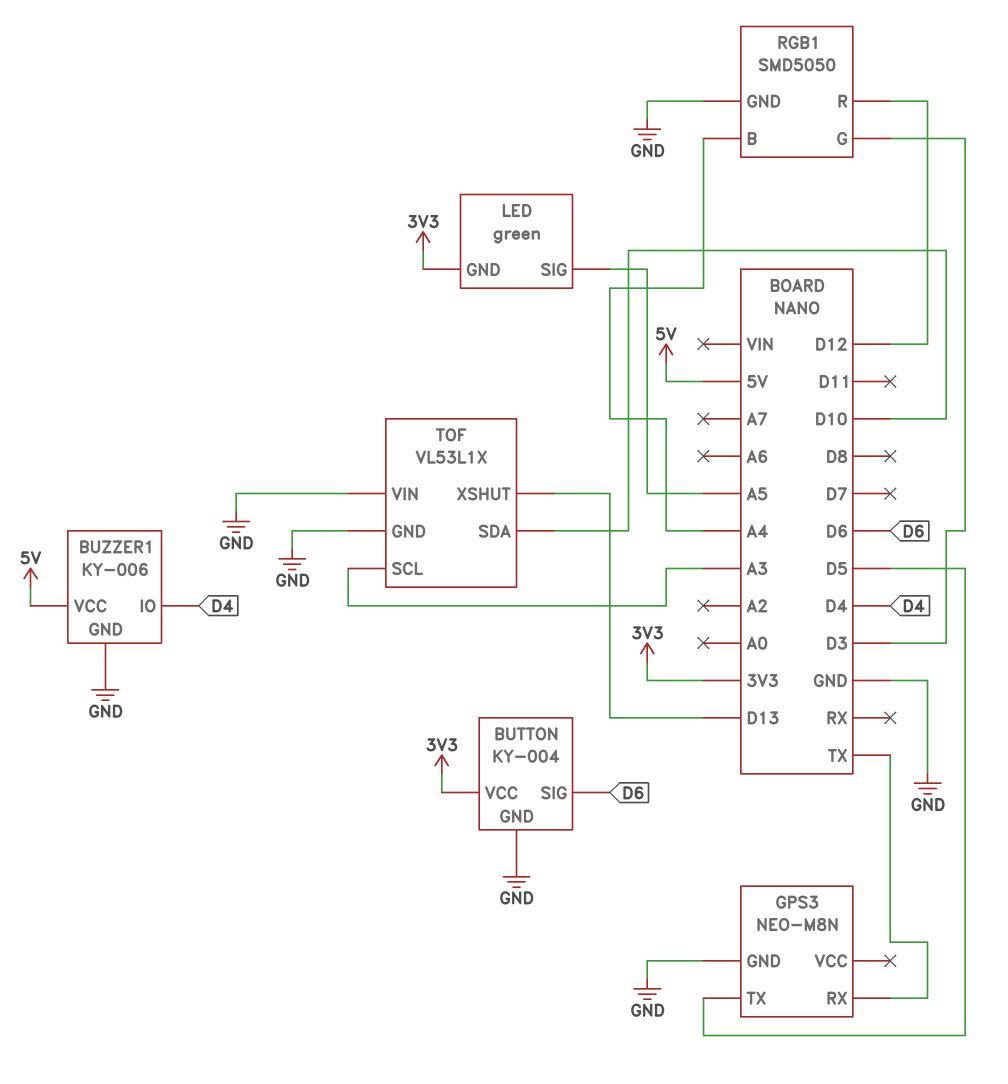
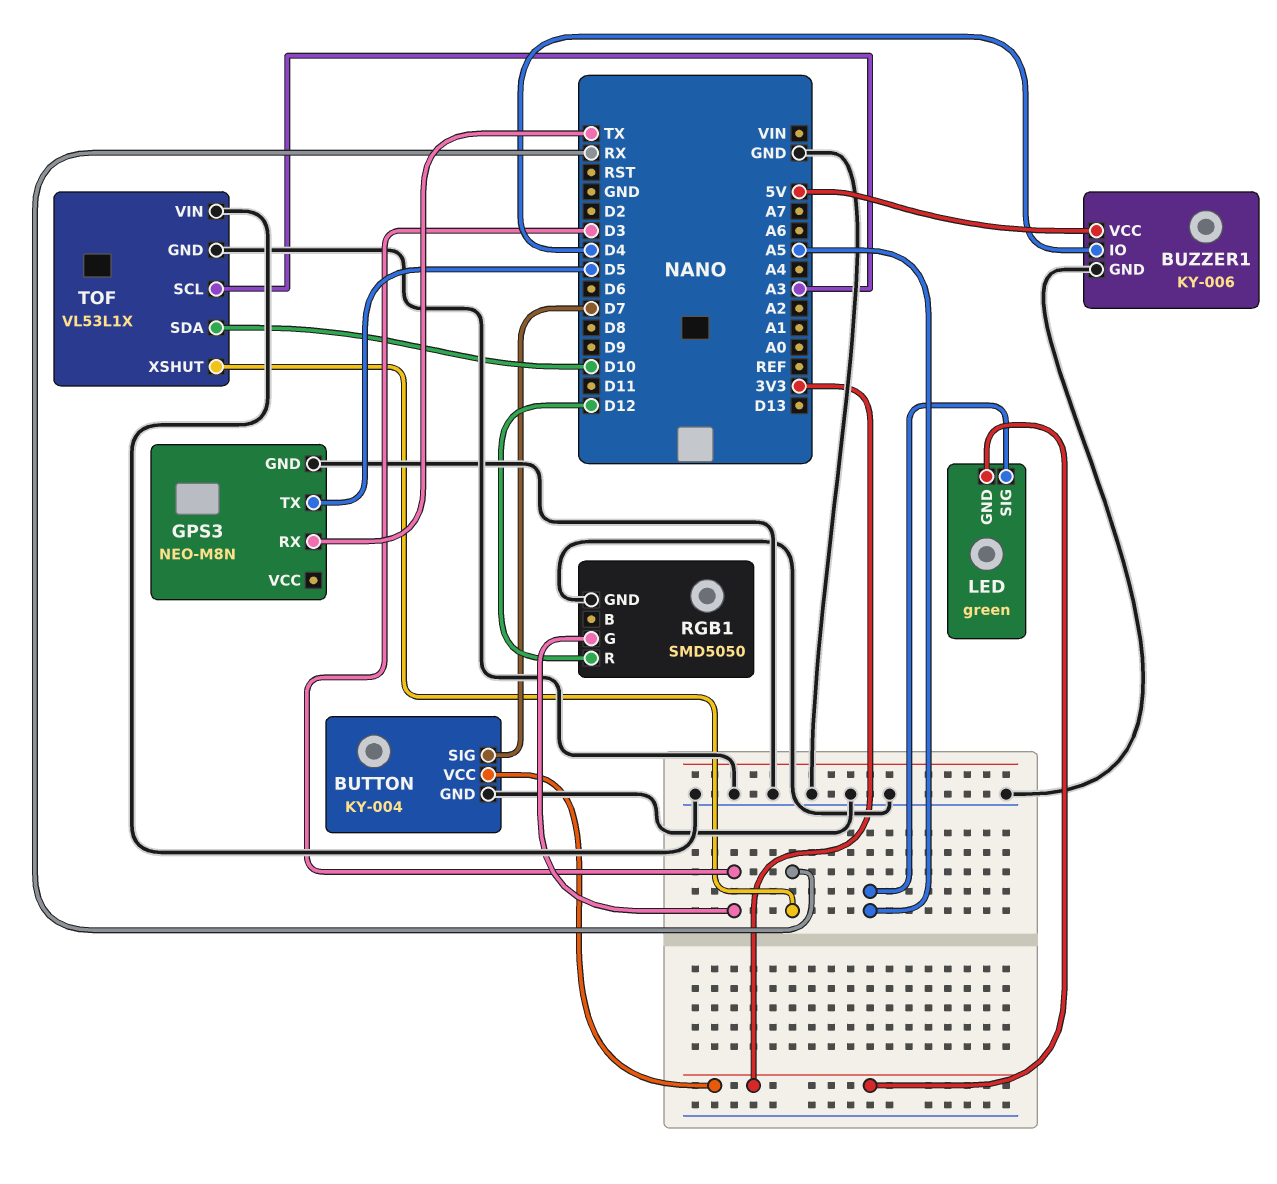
BUTTON pin SIG: D6 -> D7
RGB1 pin B: A4 -> none
TOF pin XSHUT: D13 -> RX

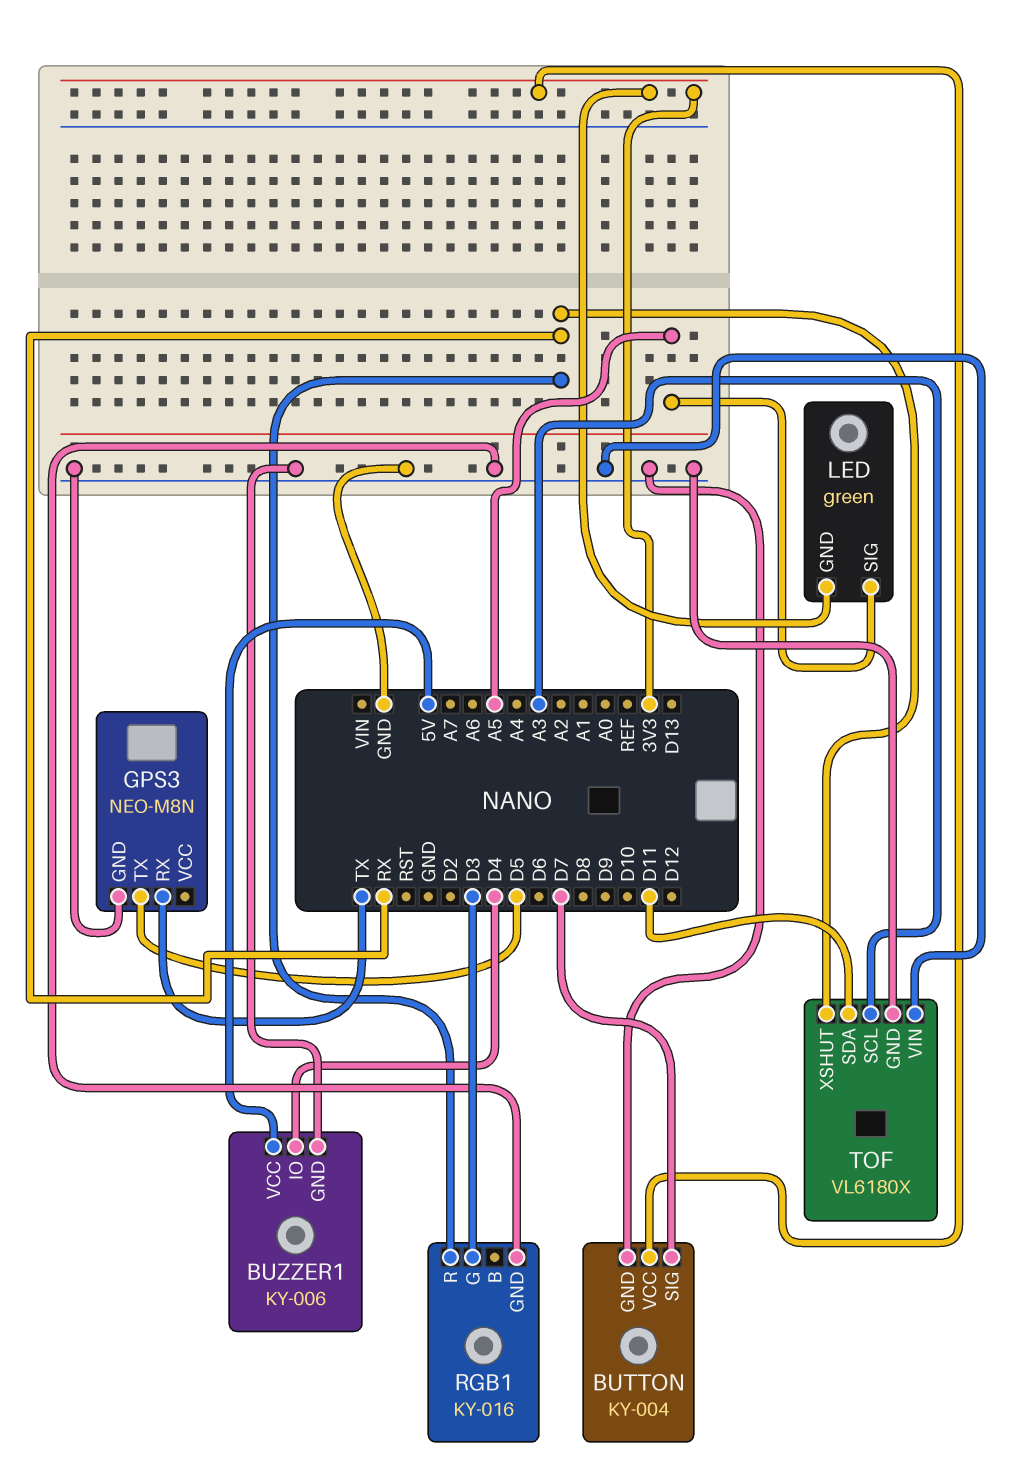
RGB1: SMD5050 -> KY-016
RGB1 pin R: D12 -> RX
TOF: VL53L1X -> VL6180X
TOF pin SDA: D10 -> D11

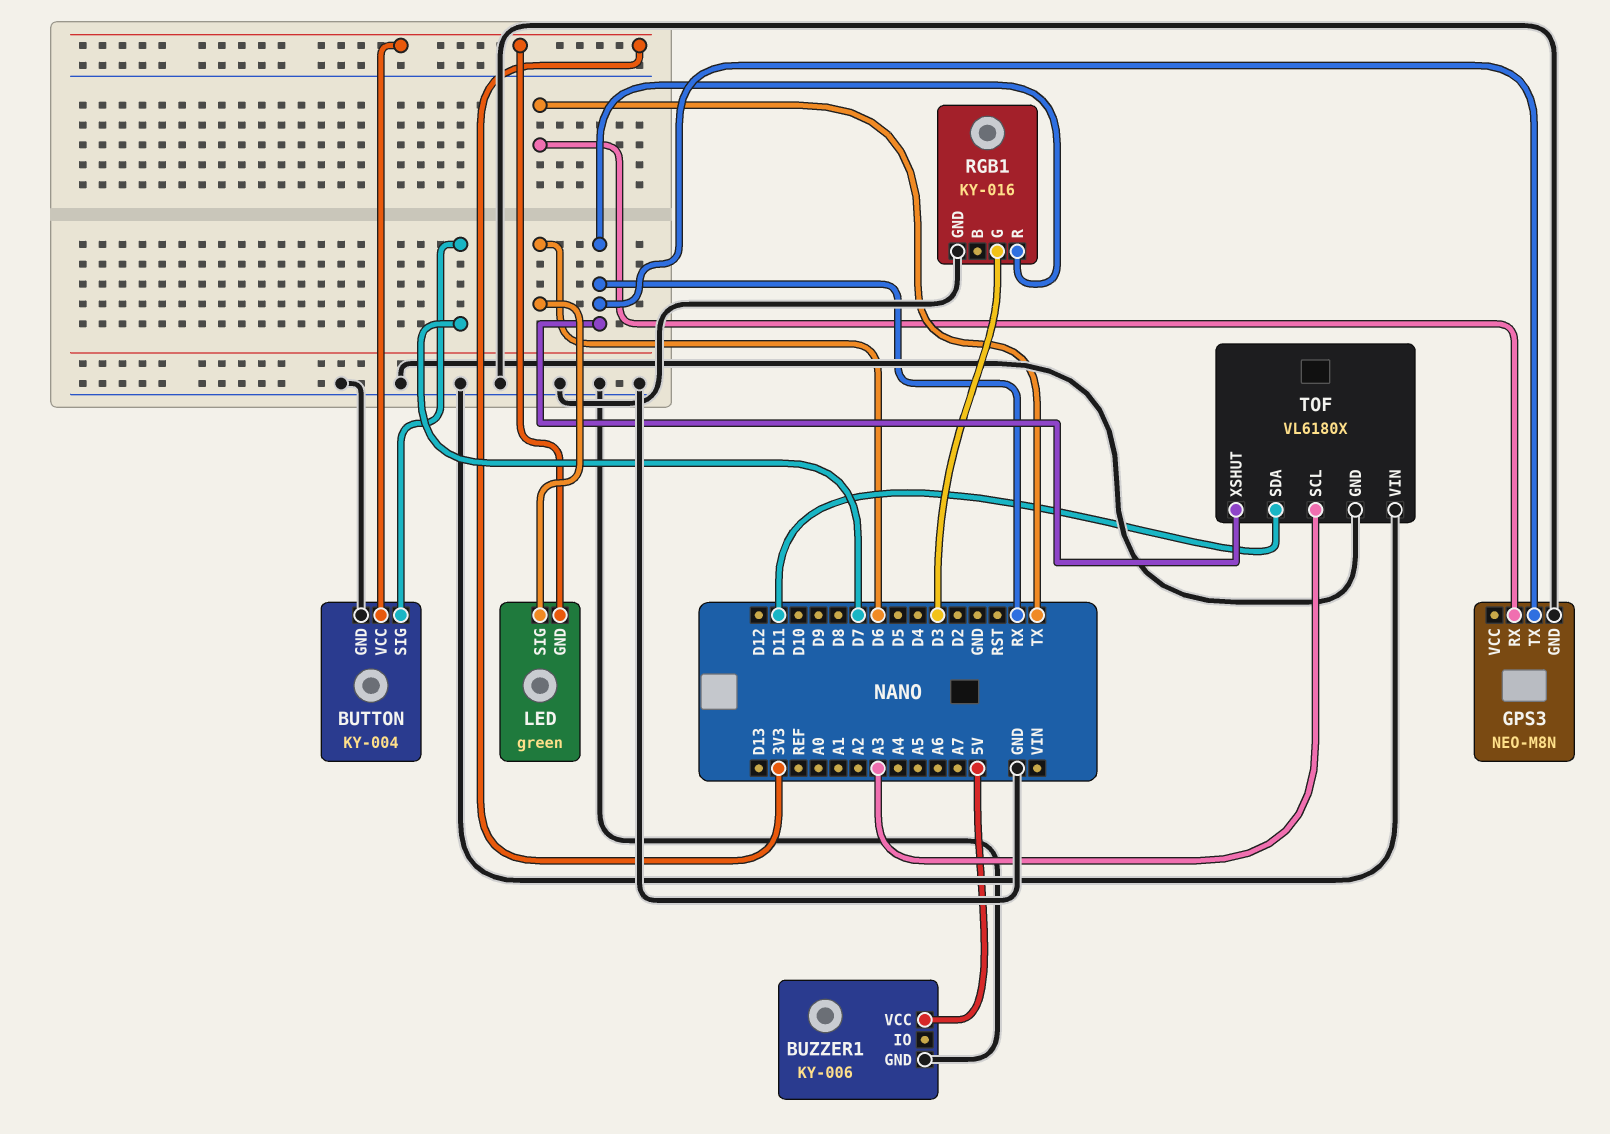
BUZZER1 pin IO: D4 -> none
GPS3 pin TX: D5 -> RX
LED pin SIG: A5 -> D6

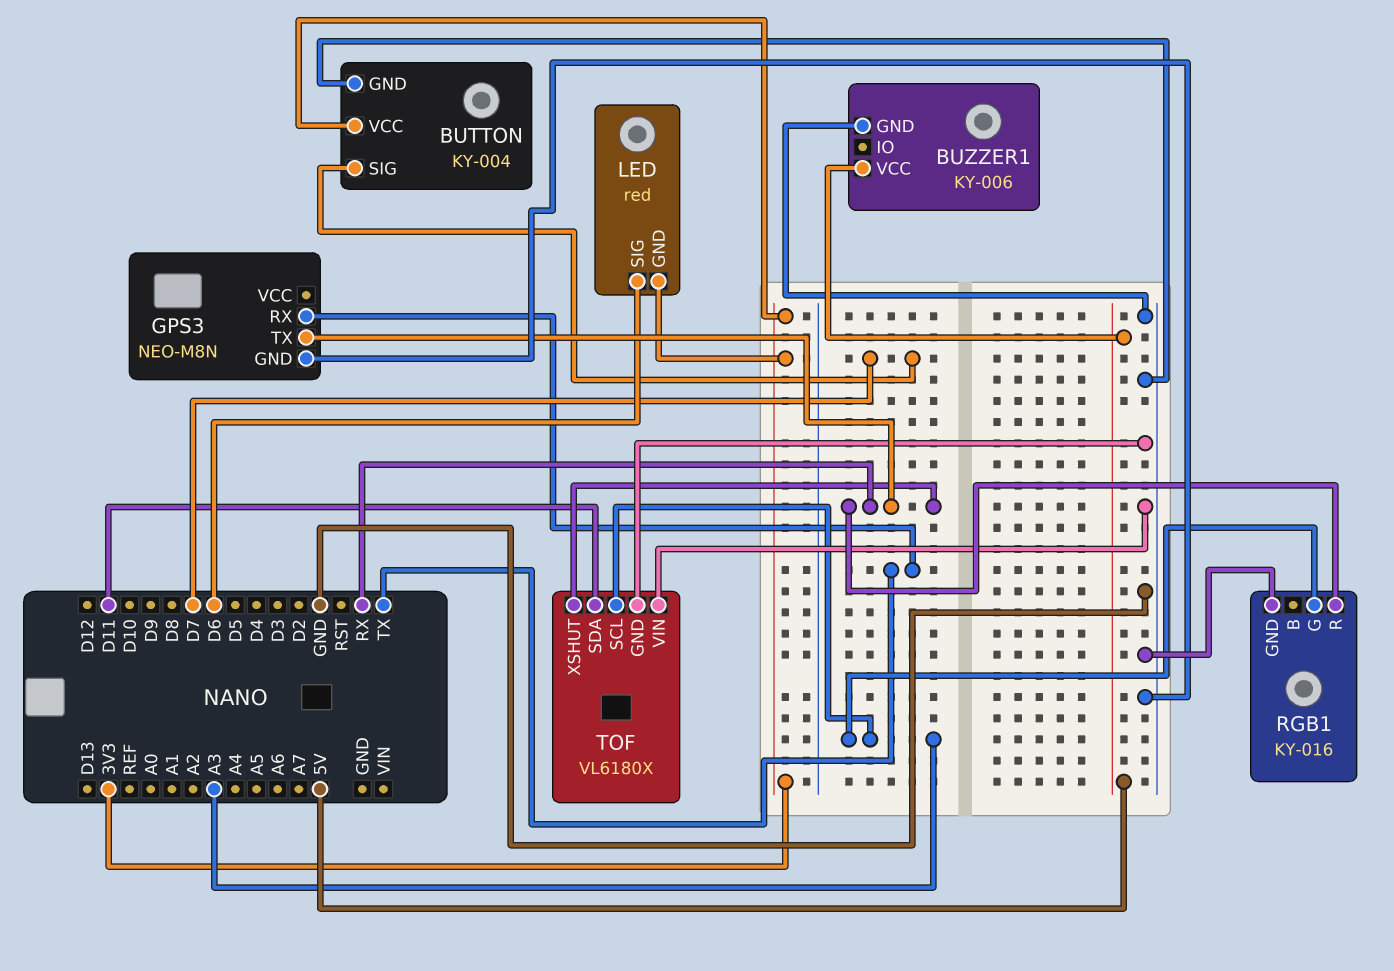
LED: green -> red
RGB1 pin G: D3 -> A3

